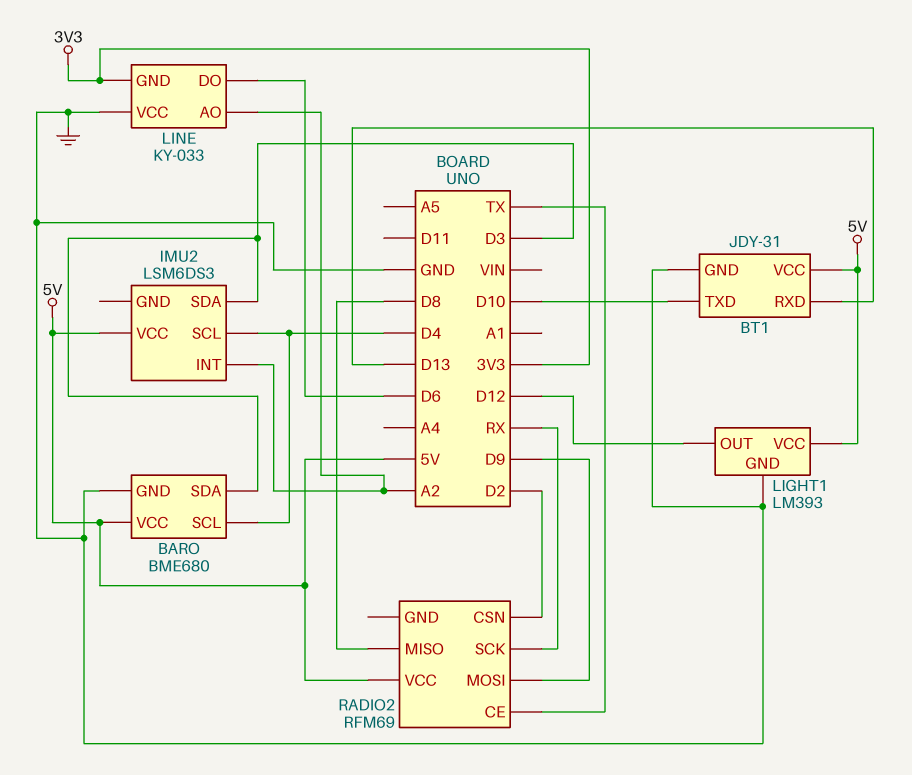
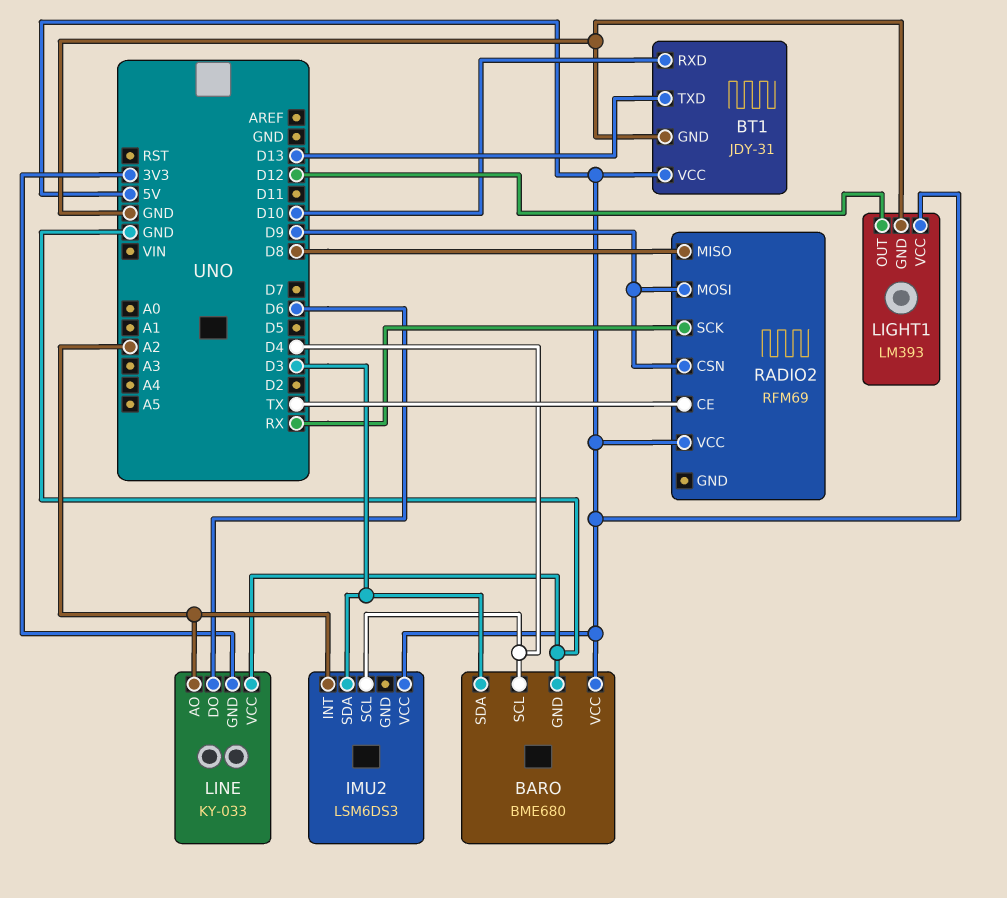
BT1 pin RXD: D13 -> D10
BT1 pin TXD: D10 -> D13
RADIO2 pin CSN: D2 -> D9

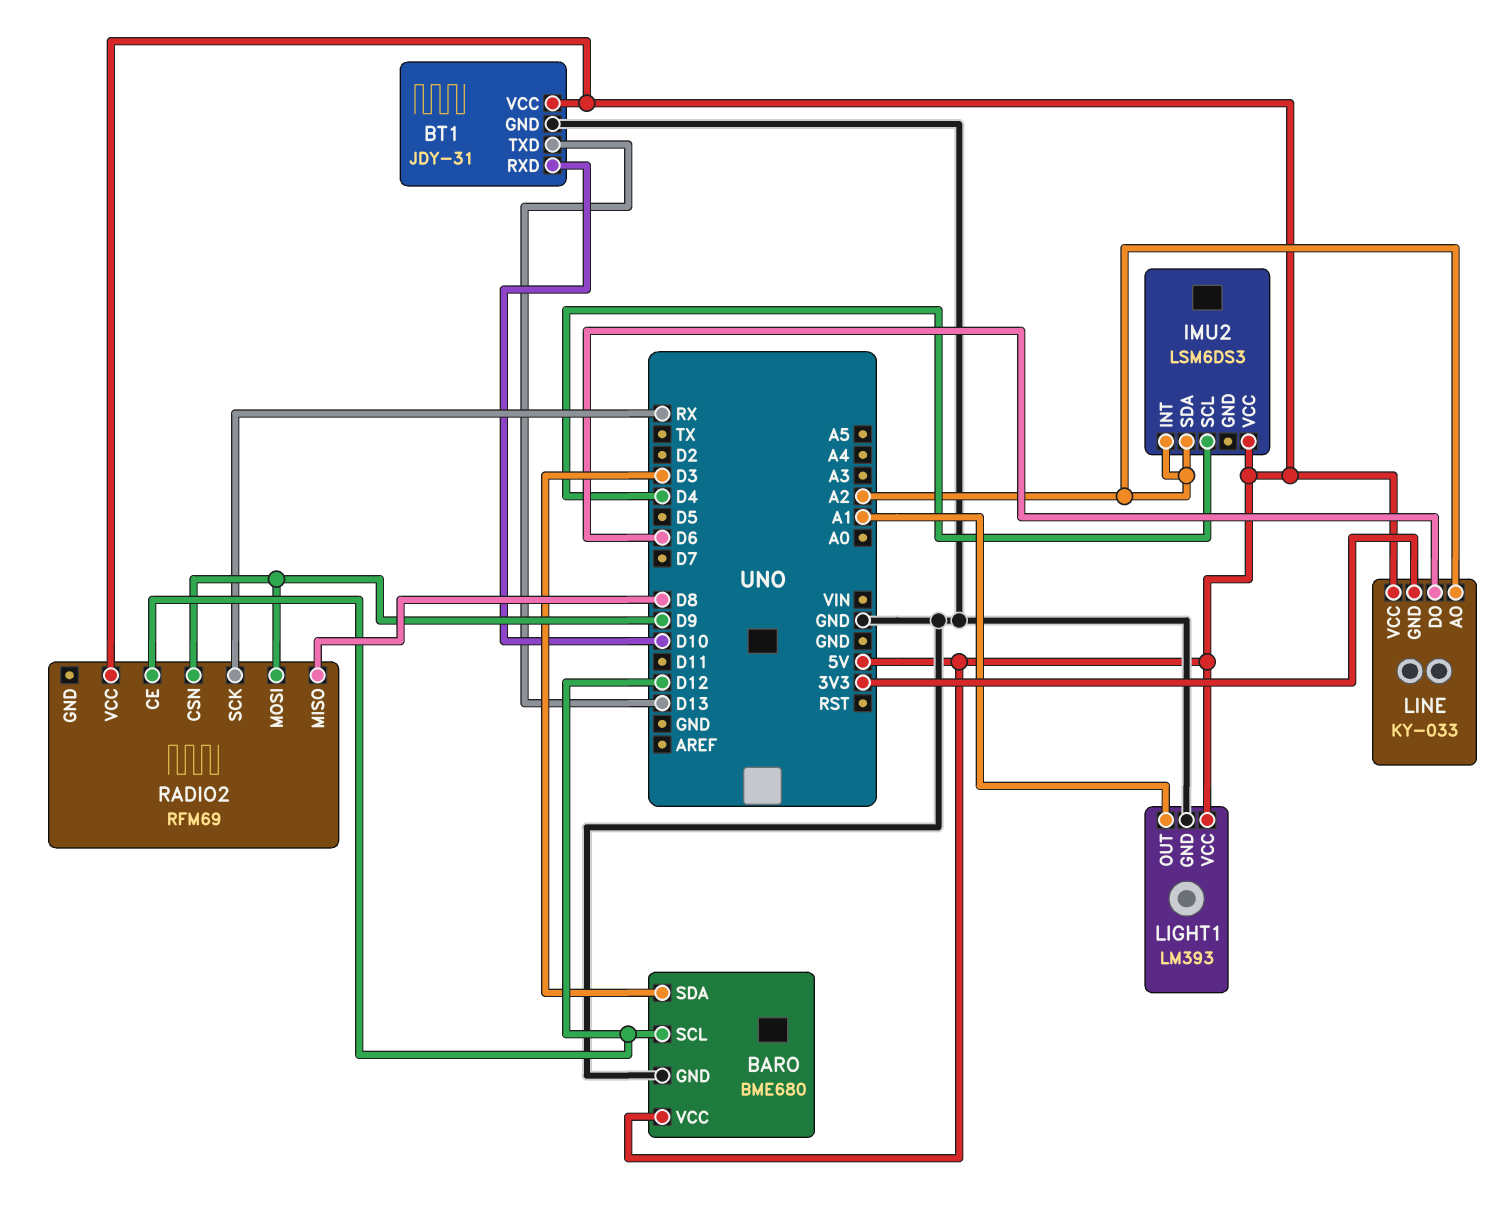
BARO pin SCL: D4 -> D12
IMU2 pin SDA: D3 -> A2
LIGHT1 pin OUT: D12 -> A1
LINE pin VCC: GND -> 5V
RADIO2 pin CE: TX -> D12

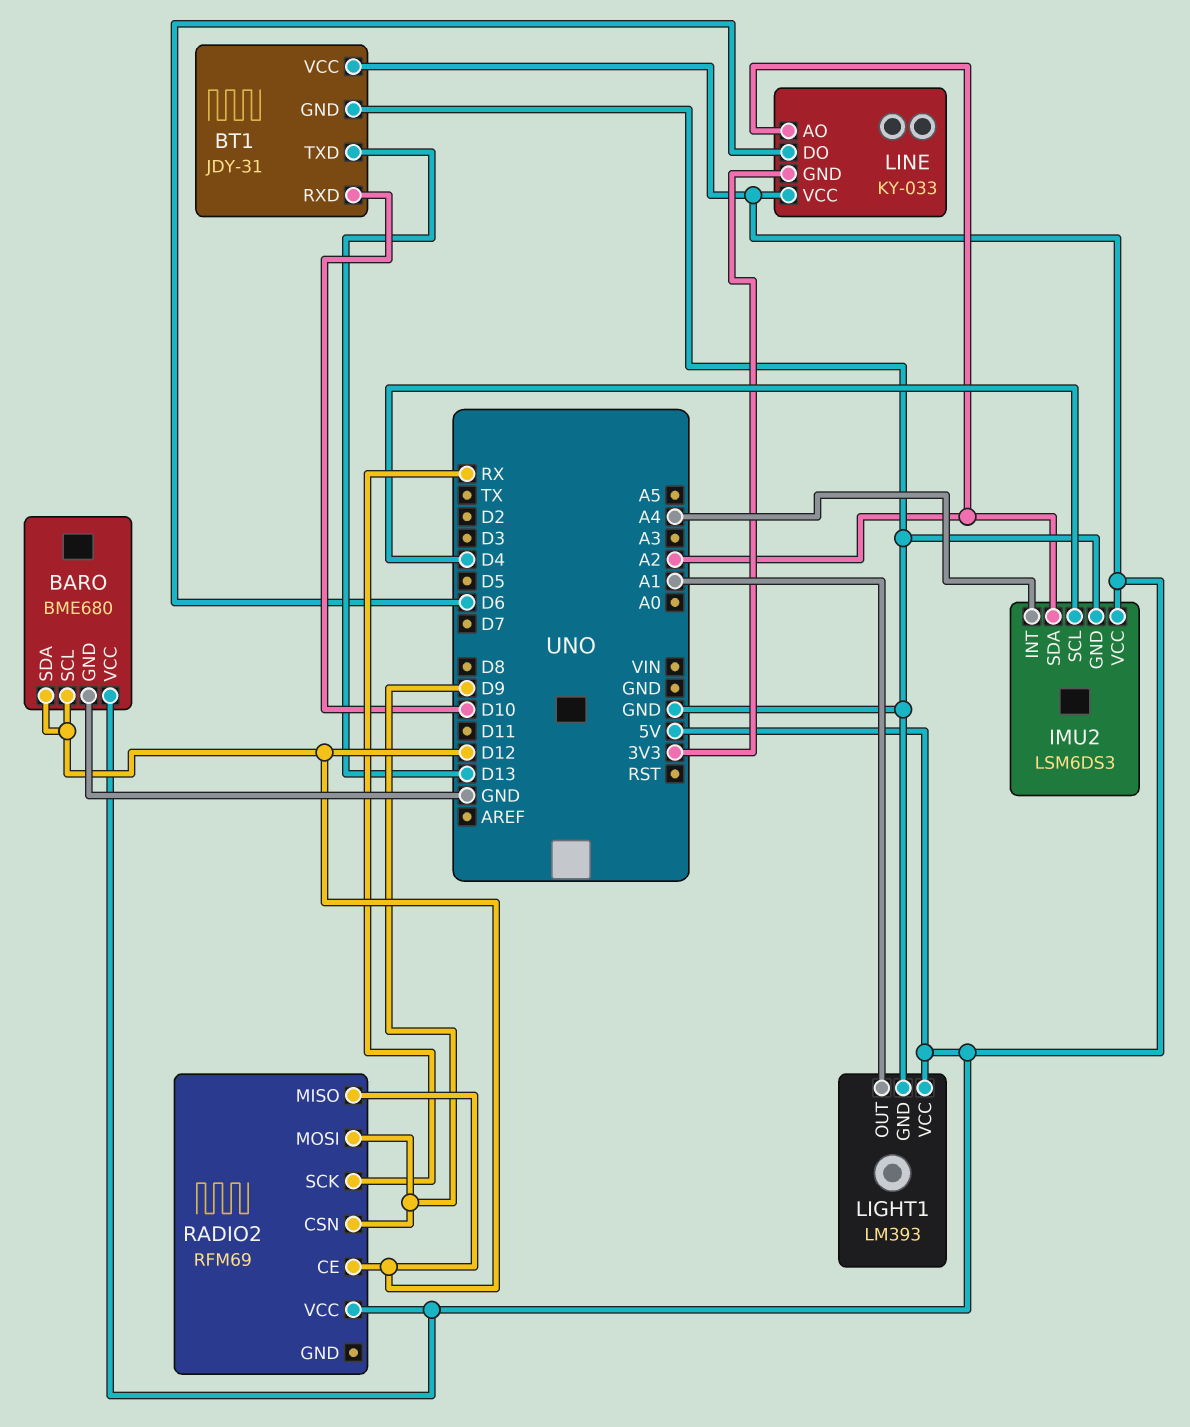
BARO pin SDA: D3 -> D12
IMU2 pin GND: none -> GND
IMU2 pin INT: A2 -> A4
RADIO2 pin MISO: D8 -> D12

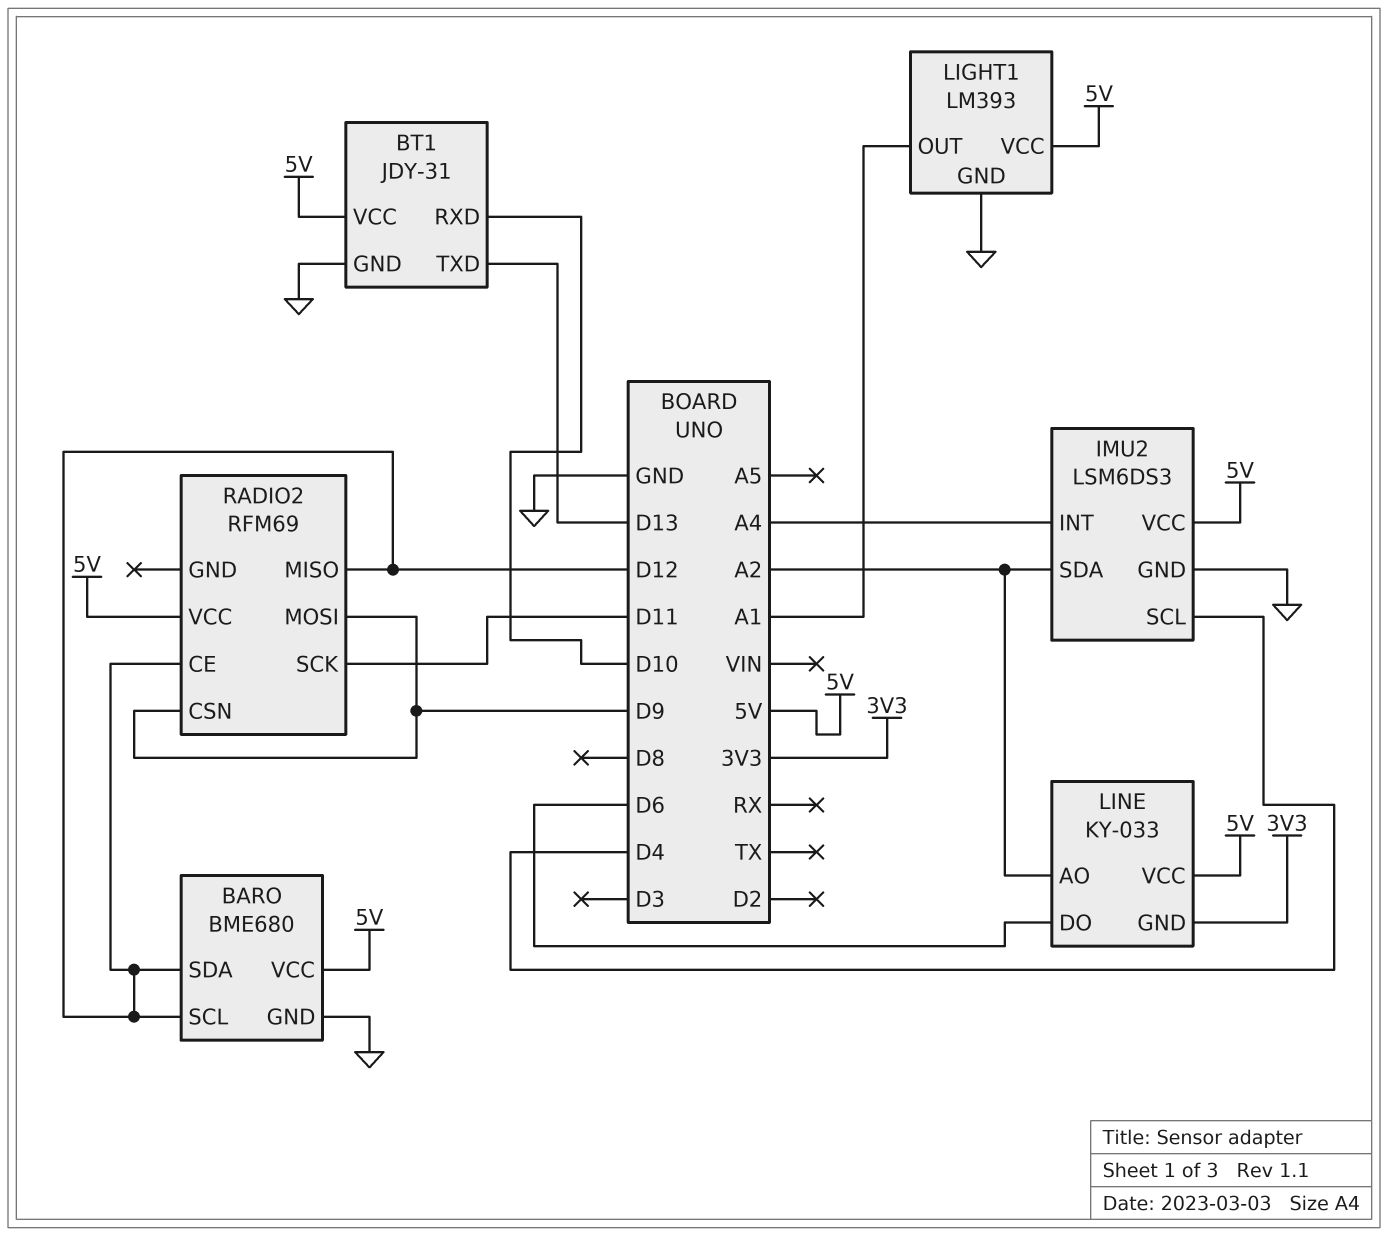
RADIO2 pin SCK: RX -> D11

